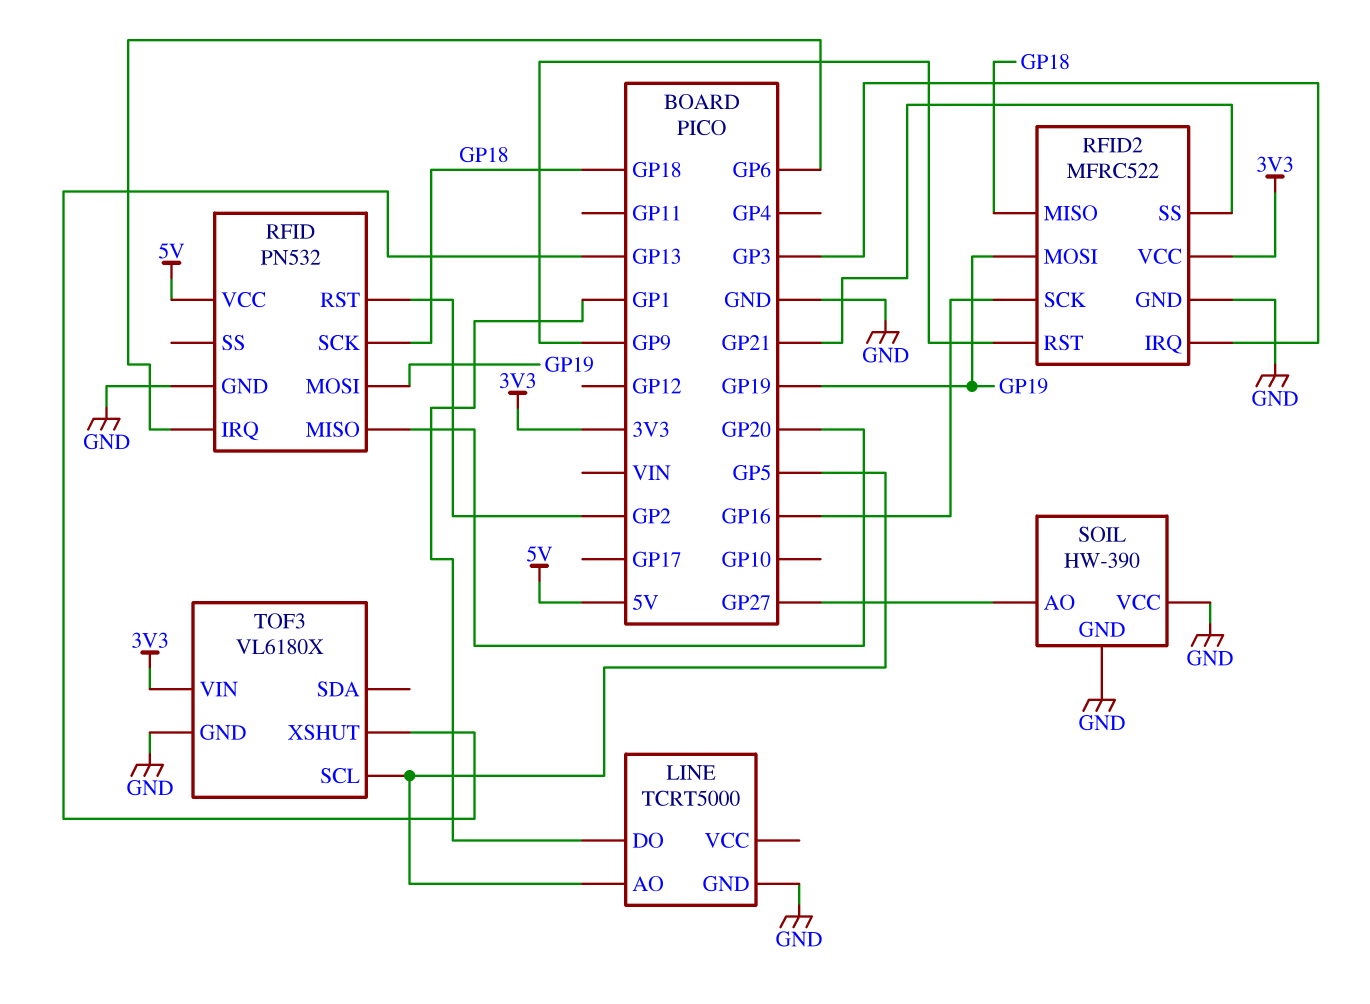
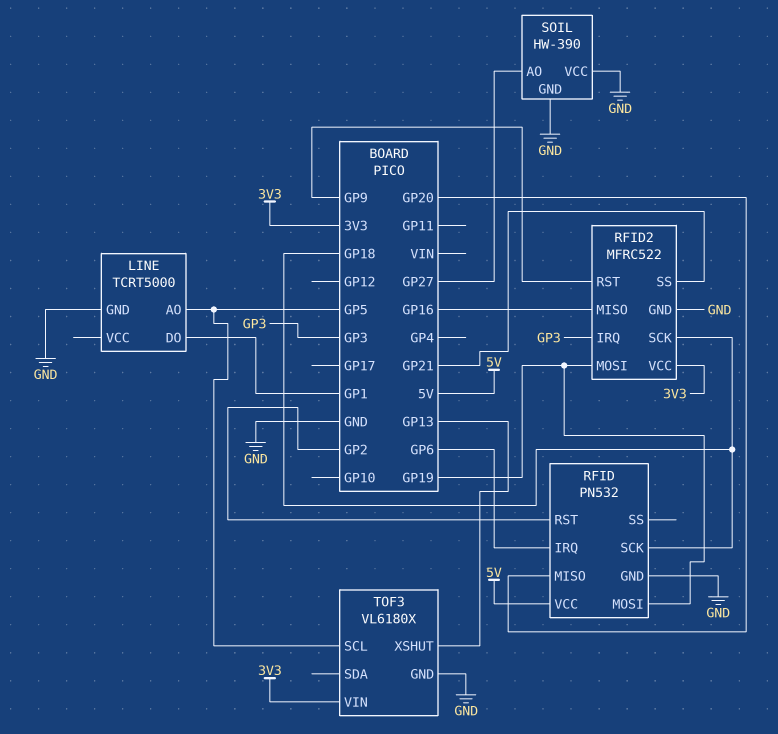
RFID2 pin MISO: GP18 -> GP16
RFID2 pin SCK: GP16 -> GP18

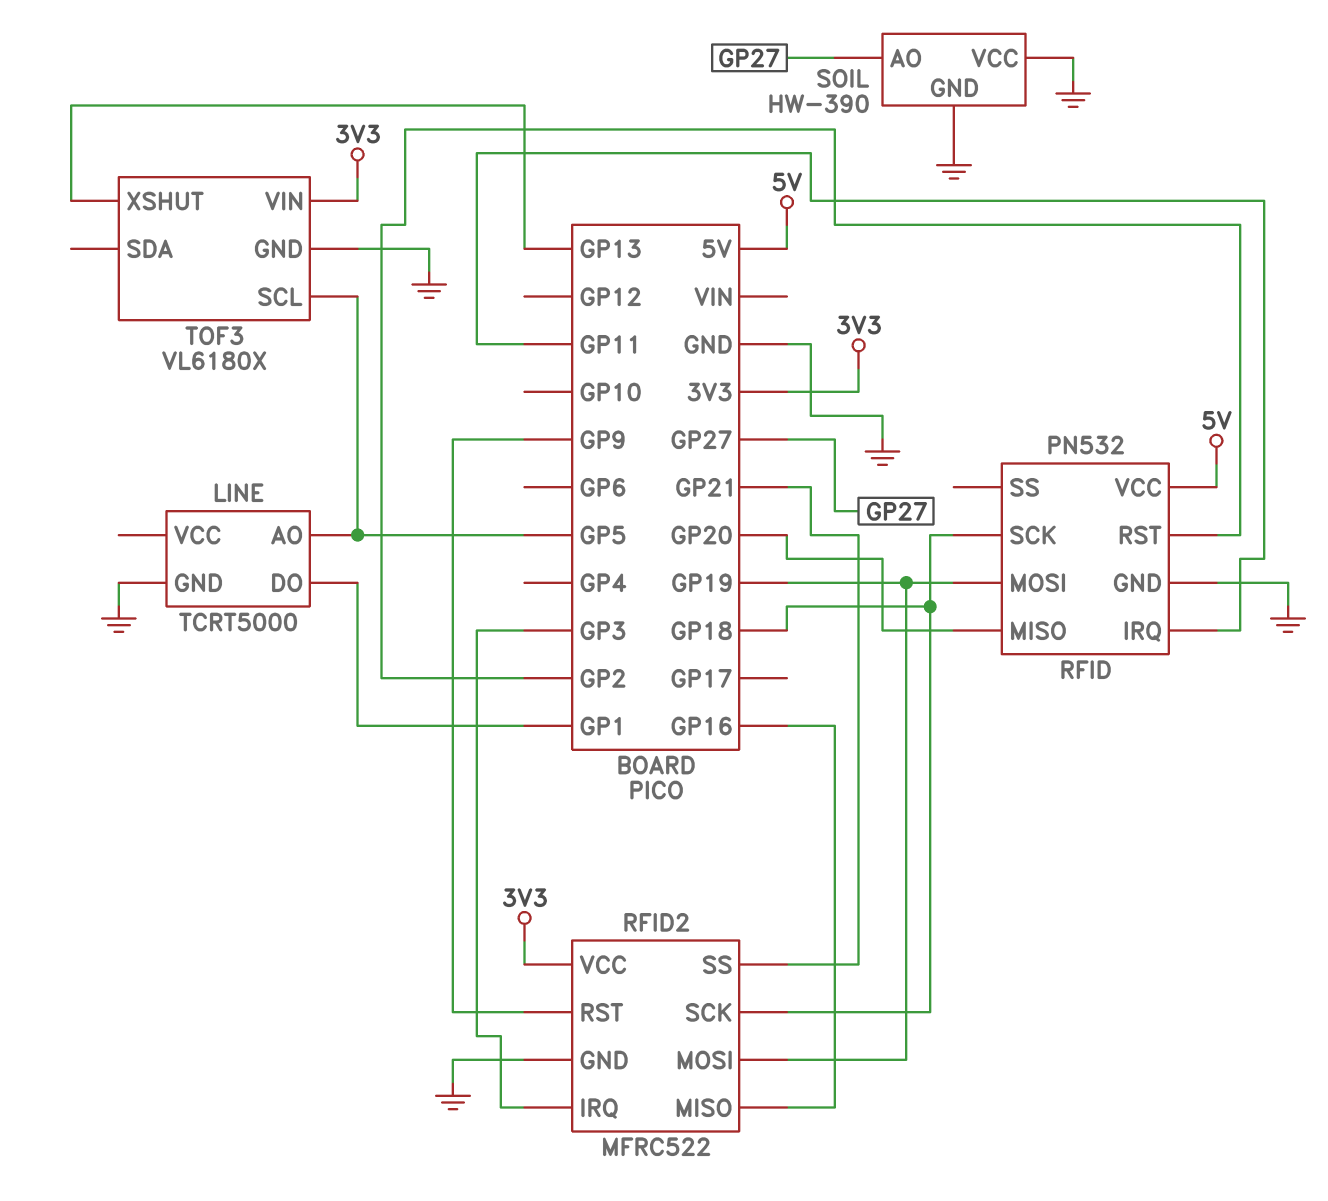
RFID pin IRQ: GP6 -> GP11

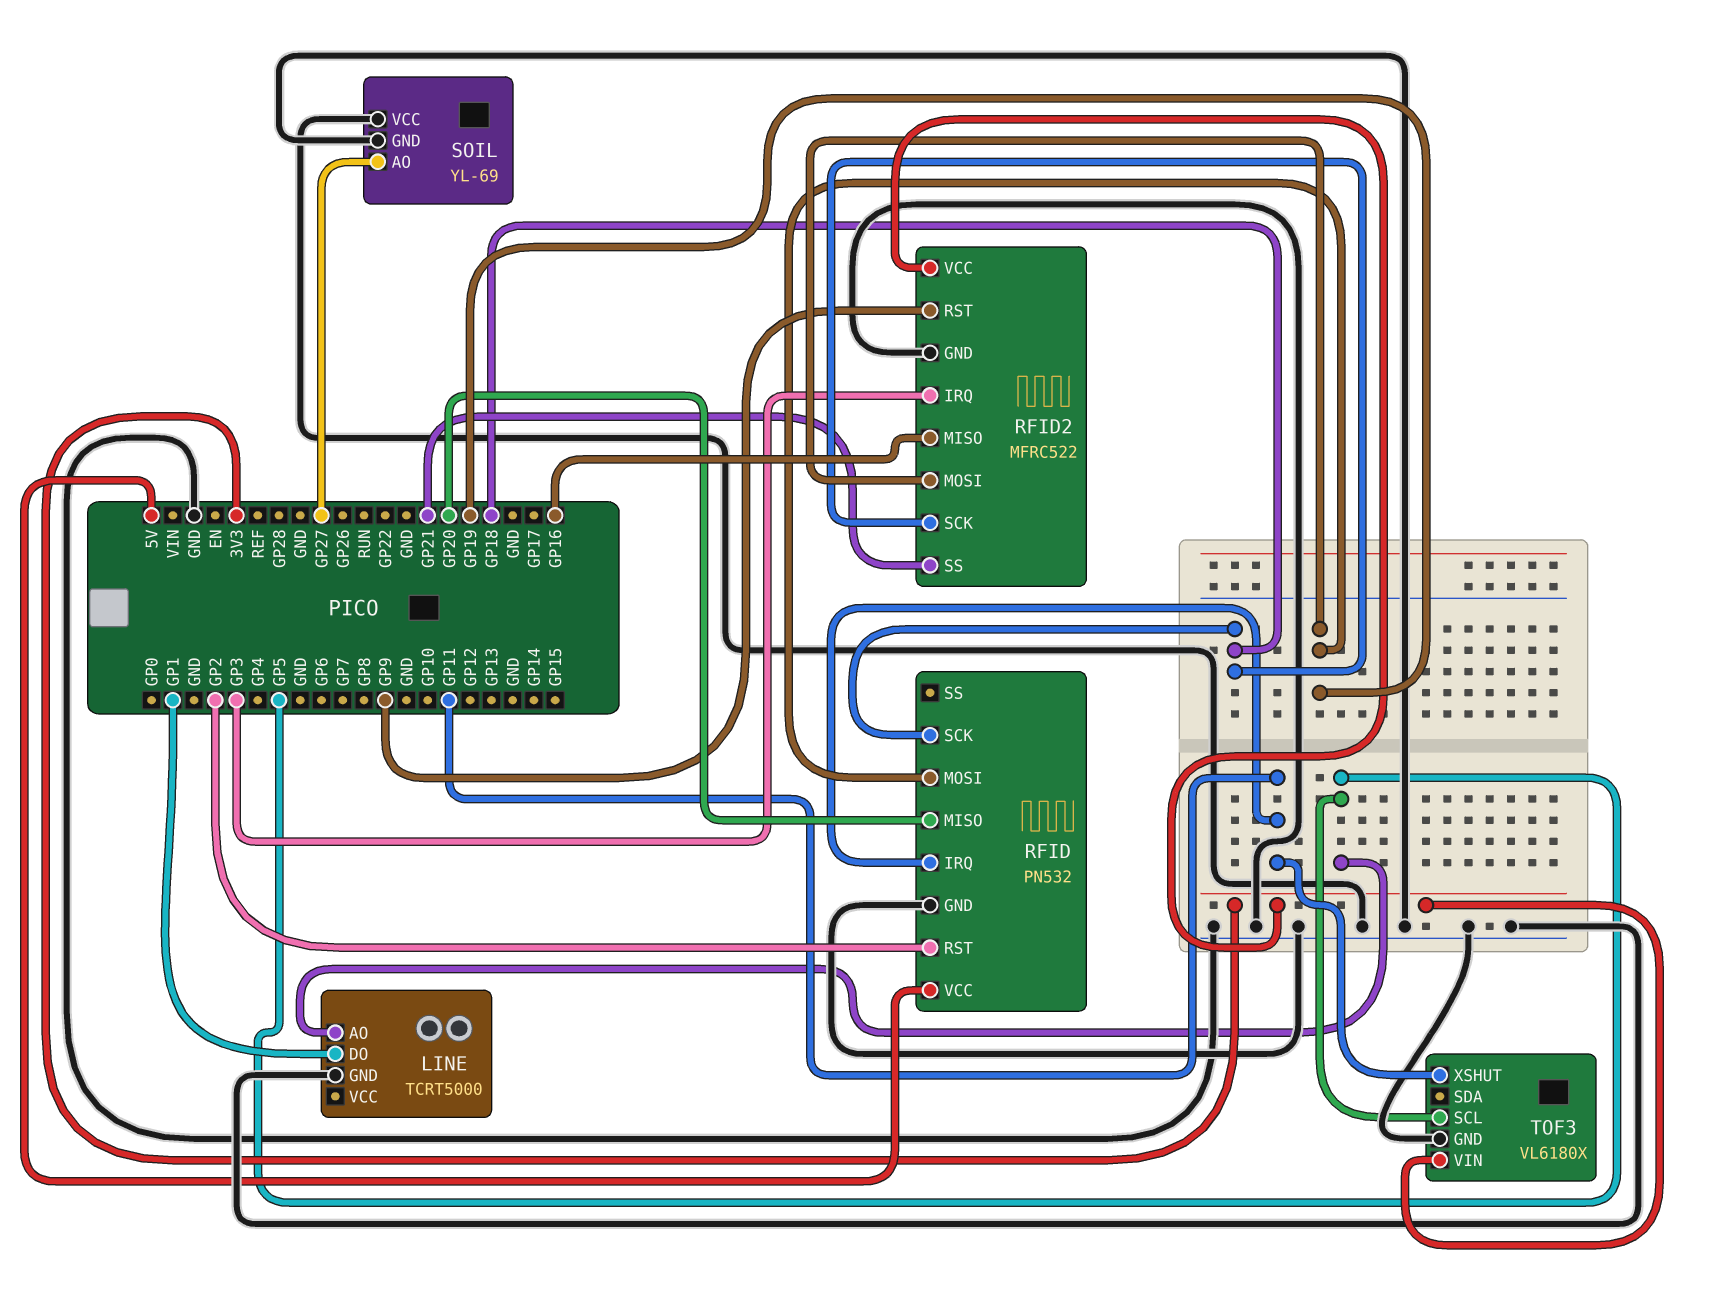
SOIL: HW-390 -> YL-69
TOF3 pin XSHUT: GP13 -> GP11

